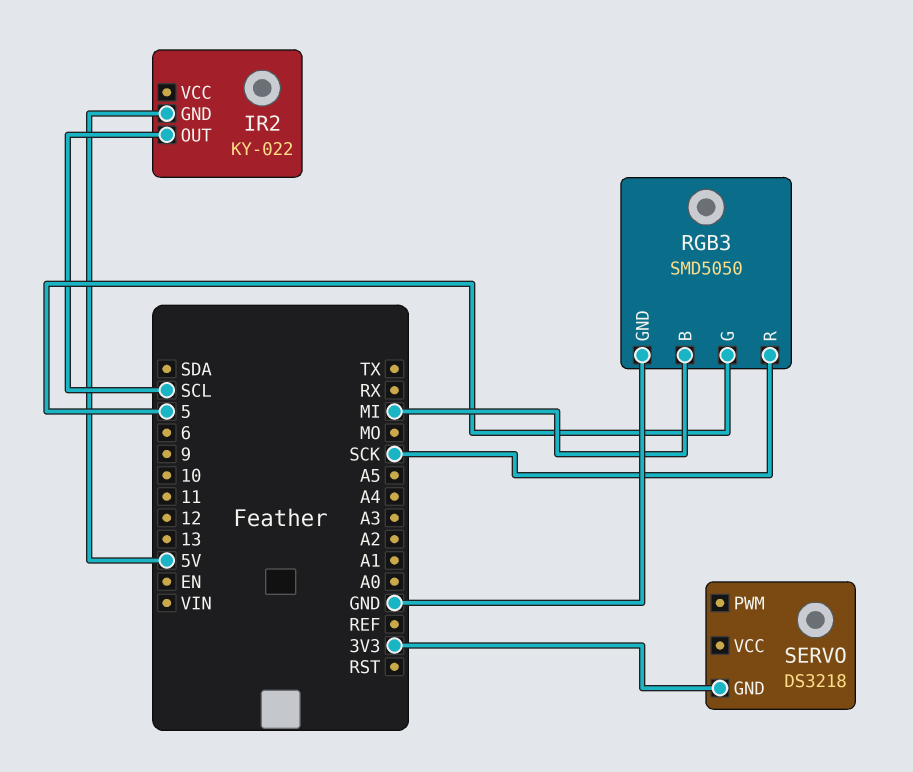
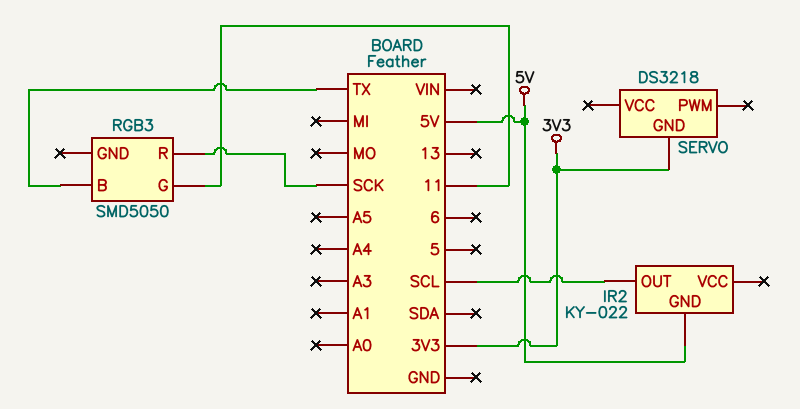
RGB3 pin B: MI -> TX
RGB3 pin G: 5 -> 11
RGB3 pin GND: GND -> none

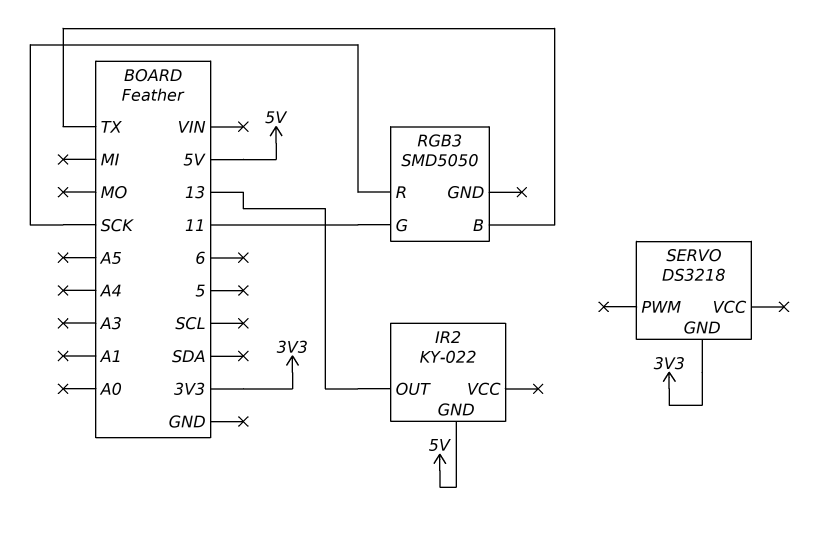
IR2 pin OUT: SCL -> 13

